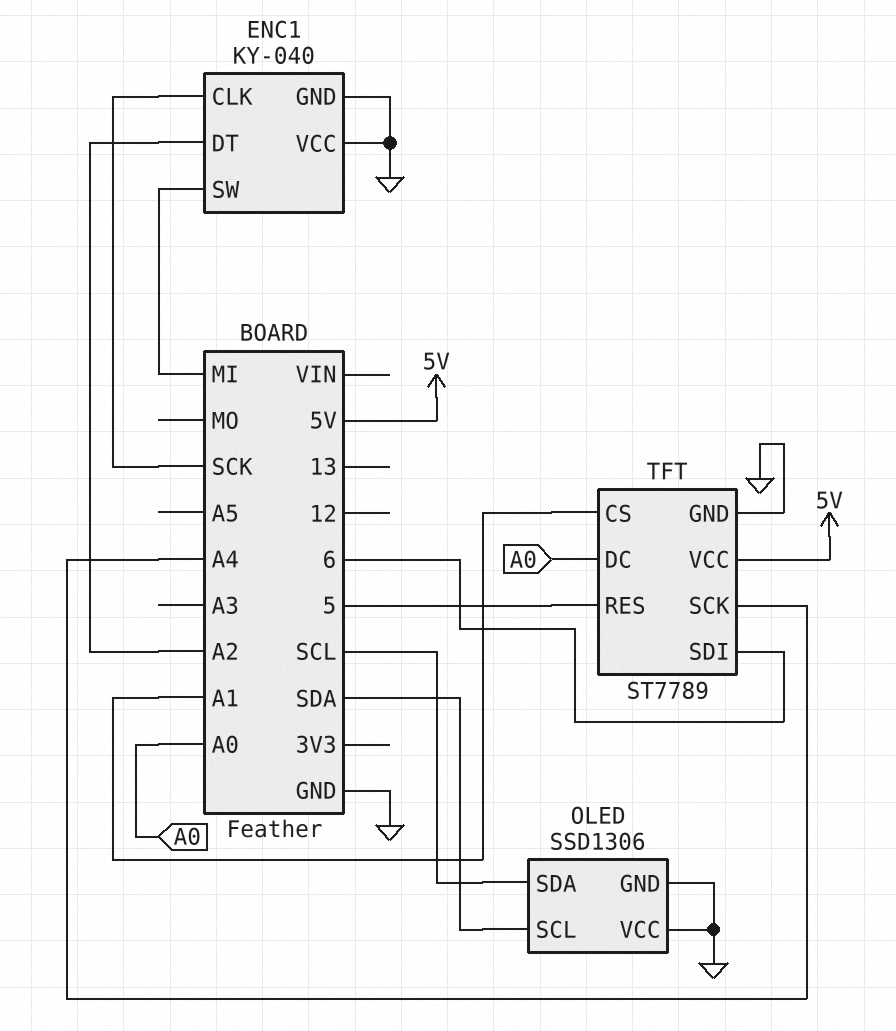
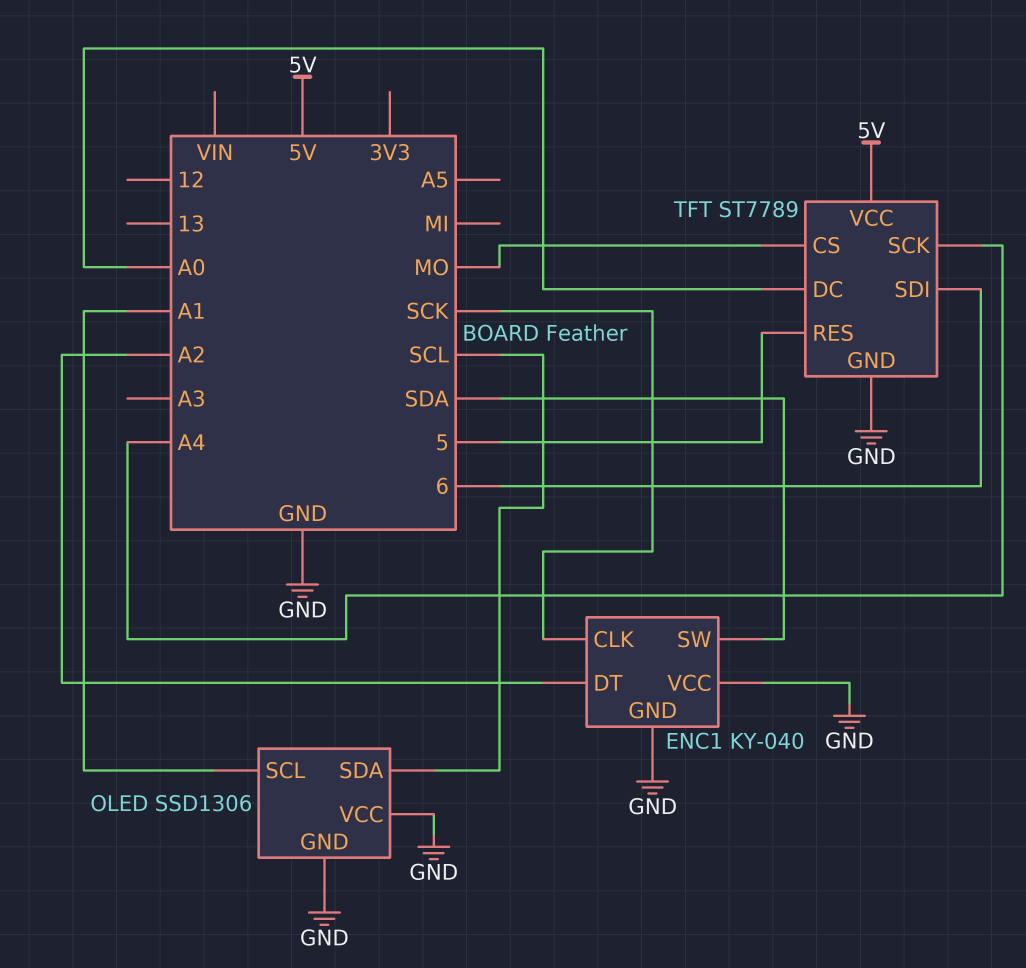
ENC1 pin SW: MI -> SDA
OLED pin SCL: SDA -> A1
TFT pin CS: A1 -> MO

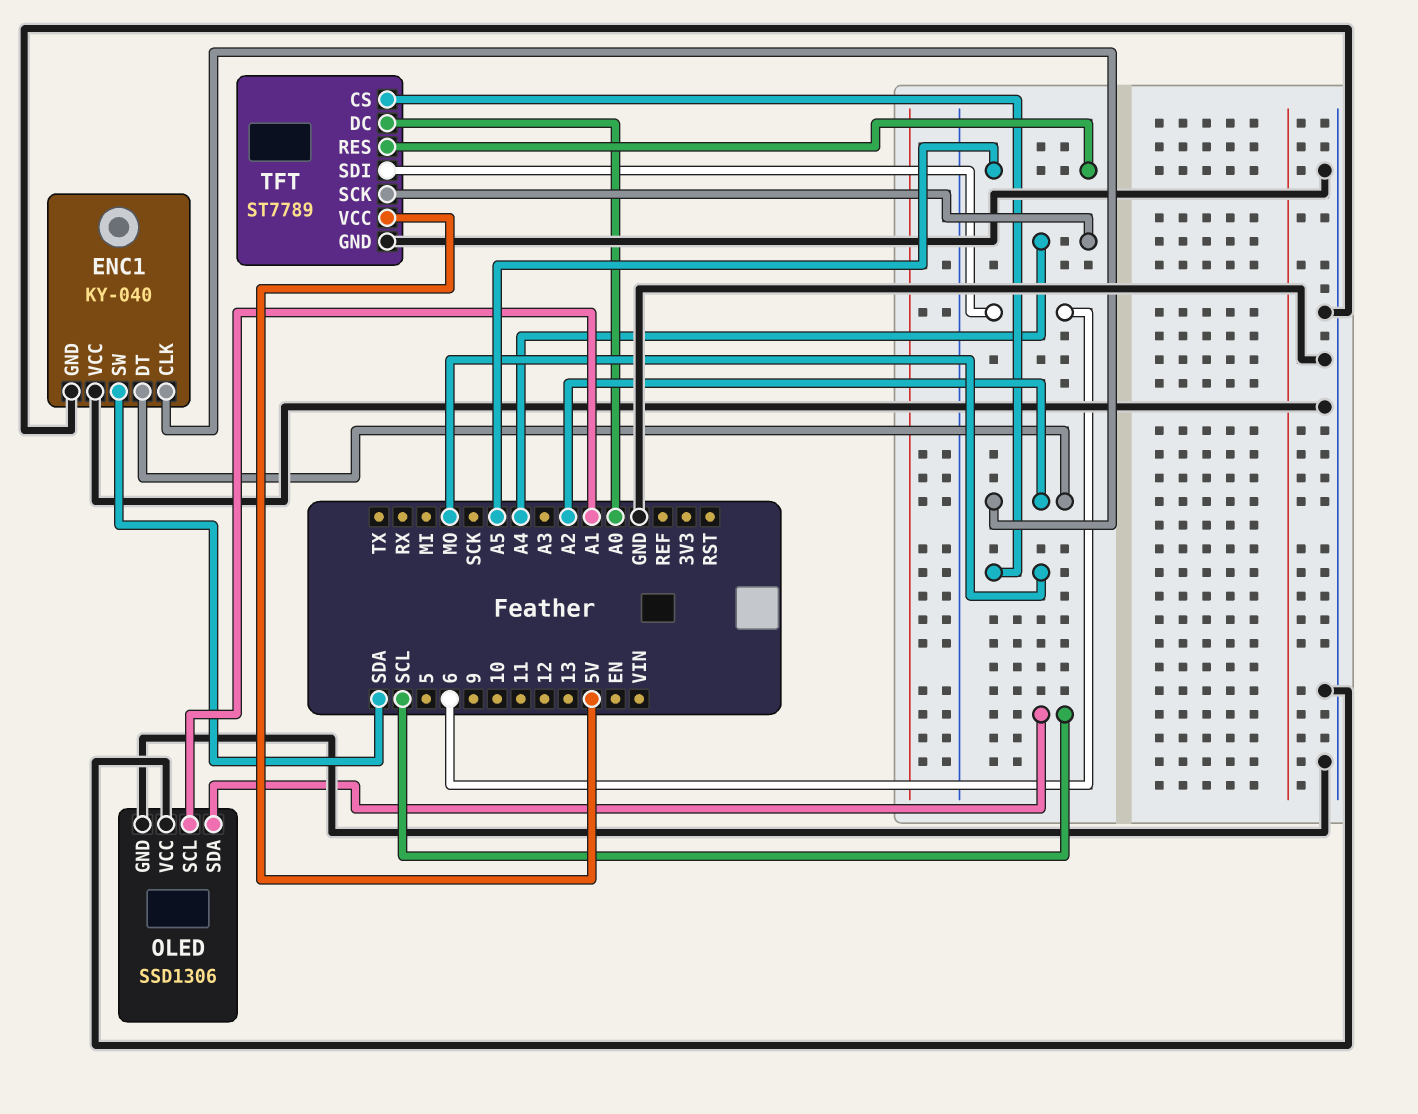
ENC1 pin CLK: SCK -> A2
TFT pin RES: 5 -> A5

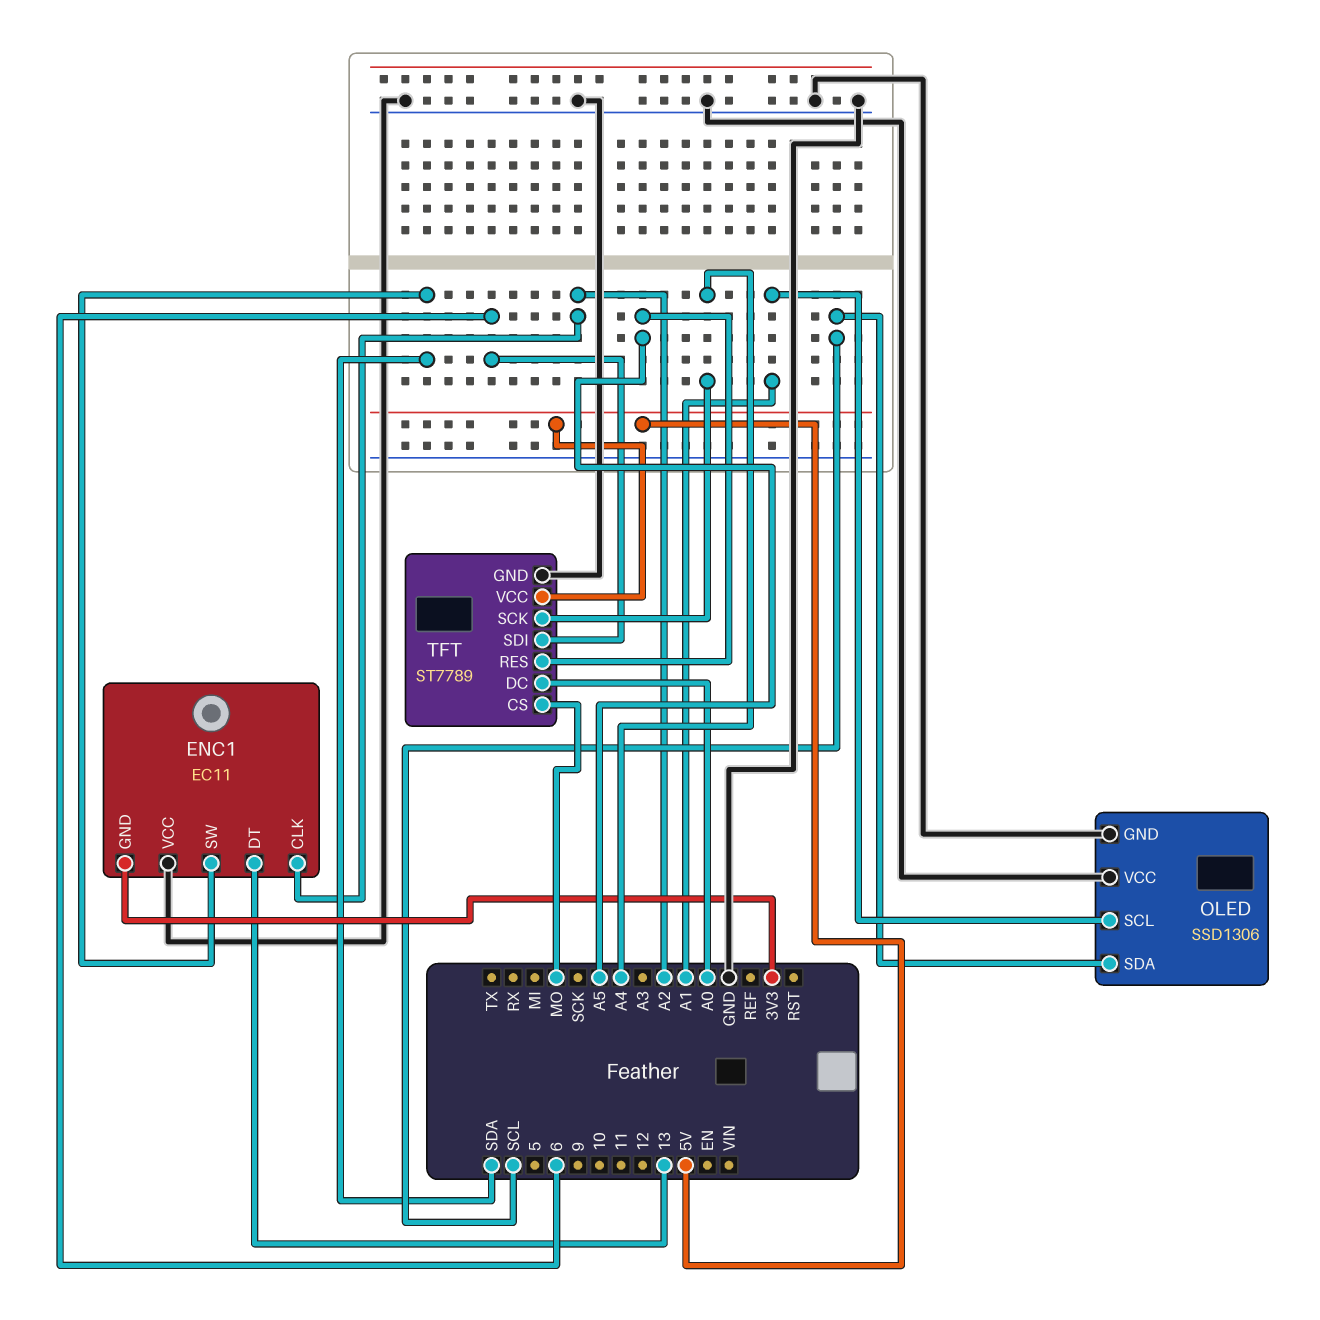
ENC1: KY-040 -> EC11
ENC1 pin DT: A2 -> 13
ENC1 pin GND: GND -> 3V3

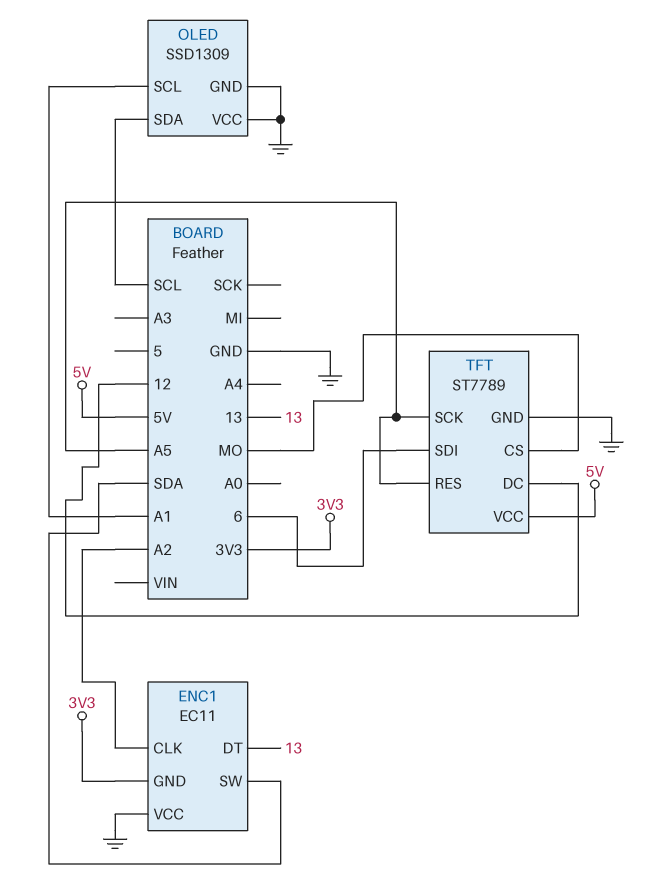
OLED: SSD1306 -> SSD1309
TFT pin DC: A0 -> 12
TFT pin SCK: A4 -> A5

